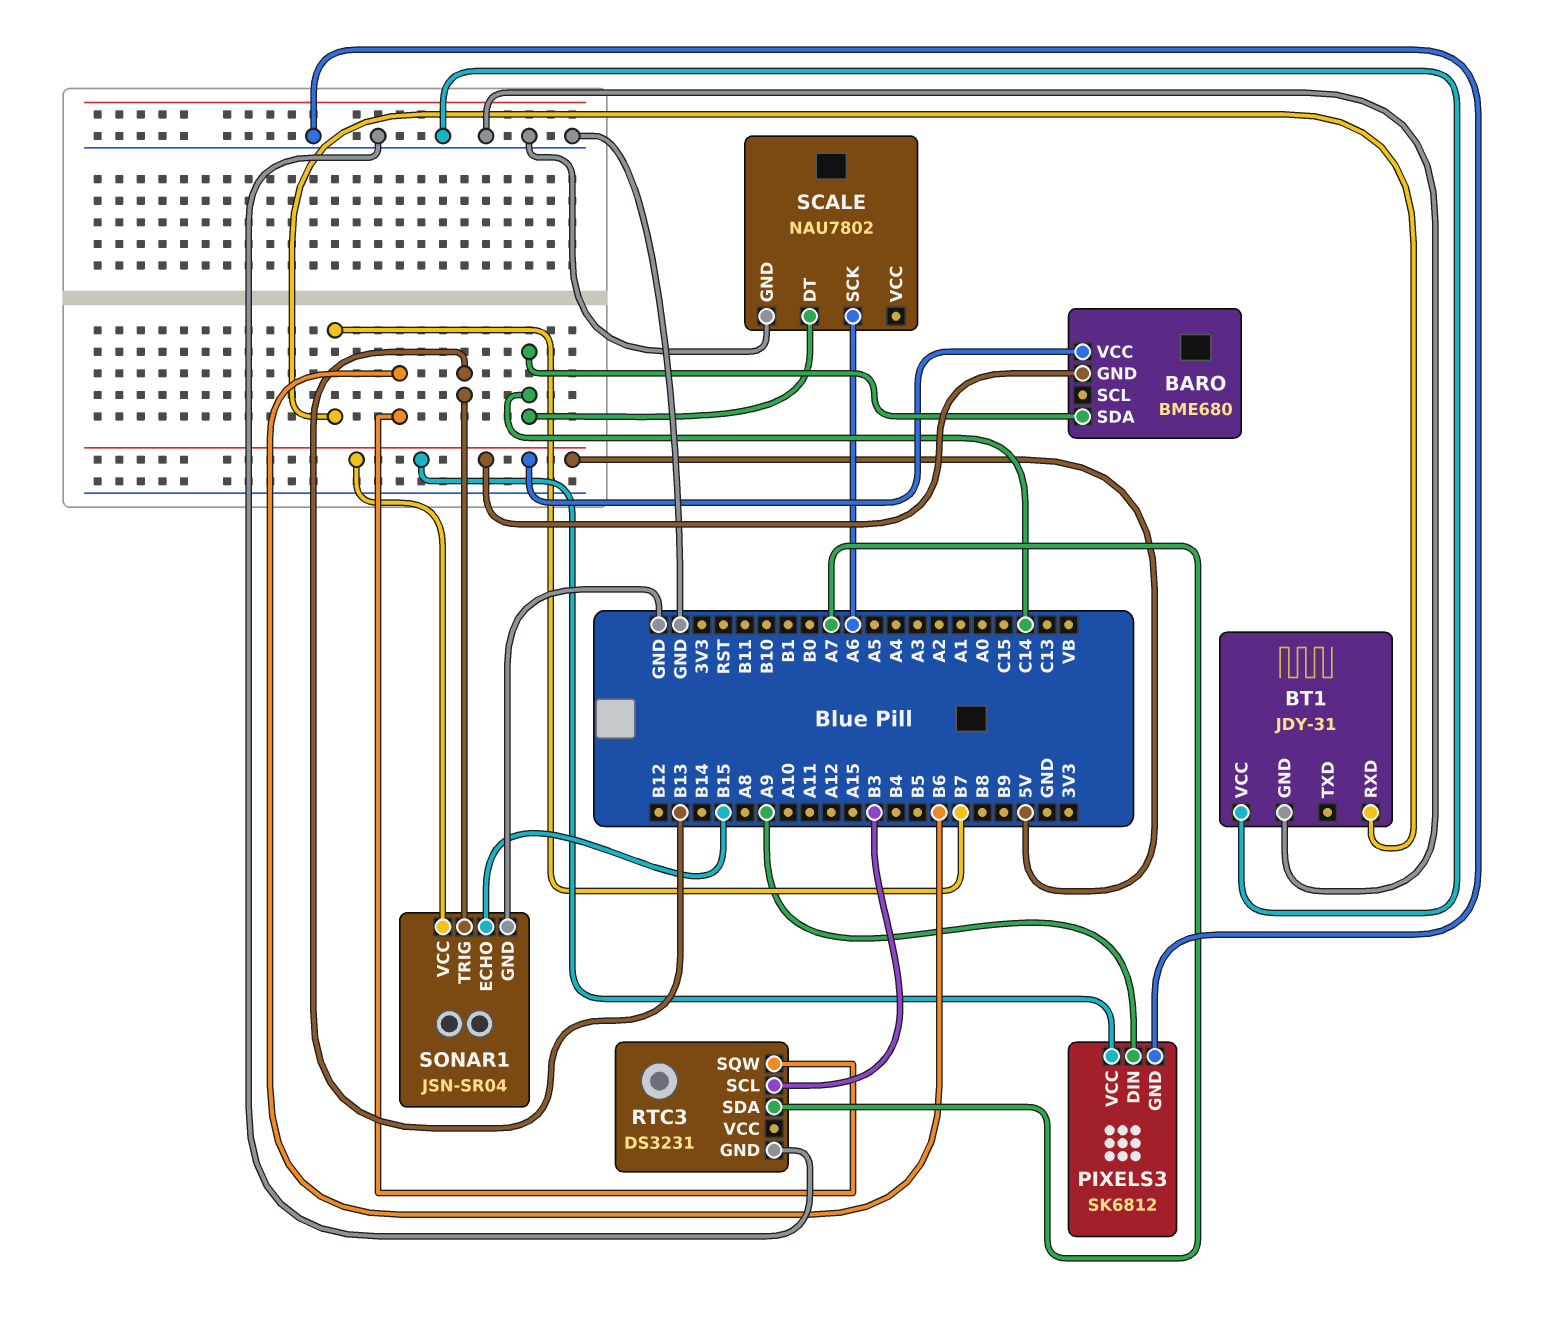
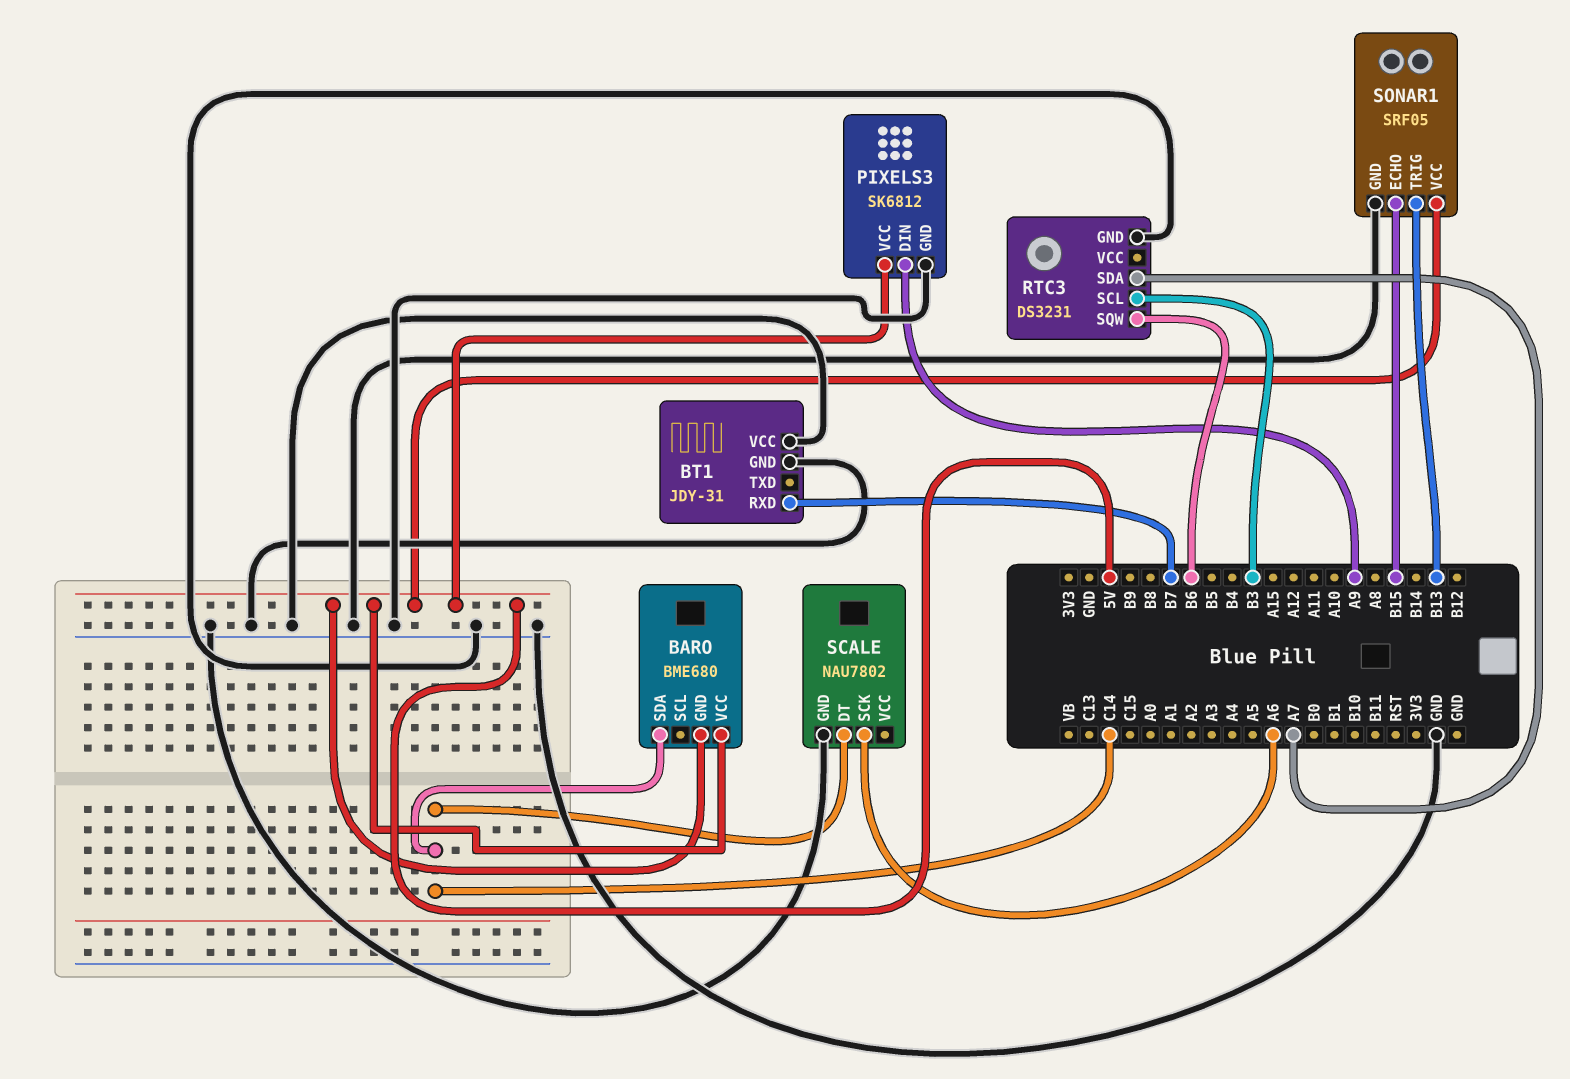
SONAR1: JSN-SR04 -> SRF05

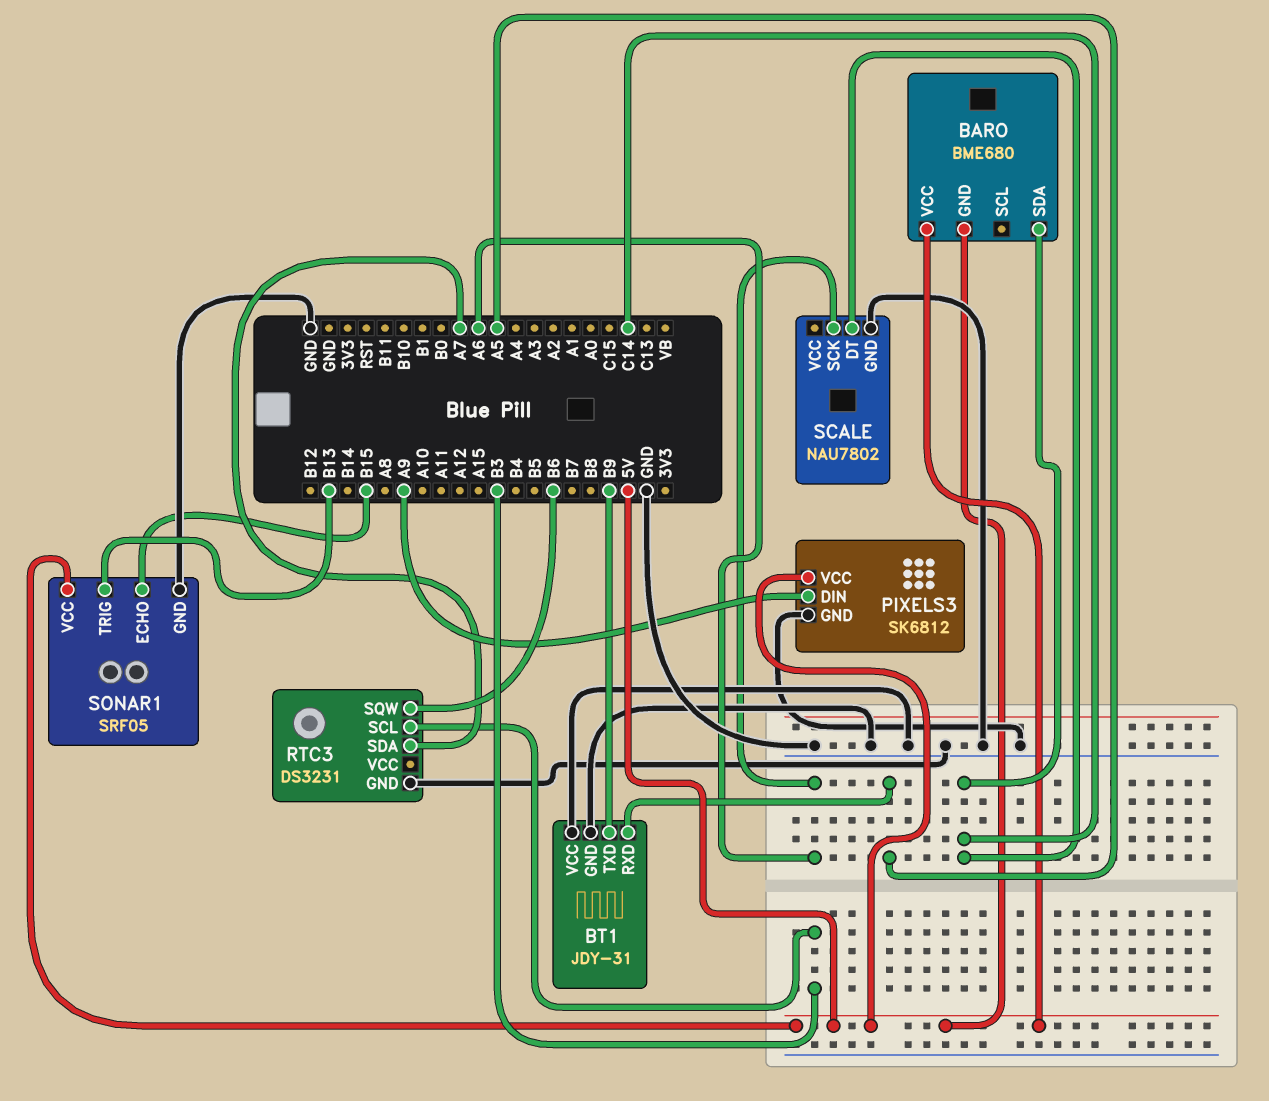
BT1 pin RXD: B7 -> A5
BT1 pin TXD: none -> B9

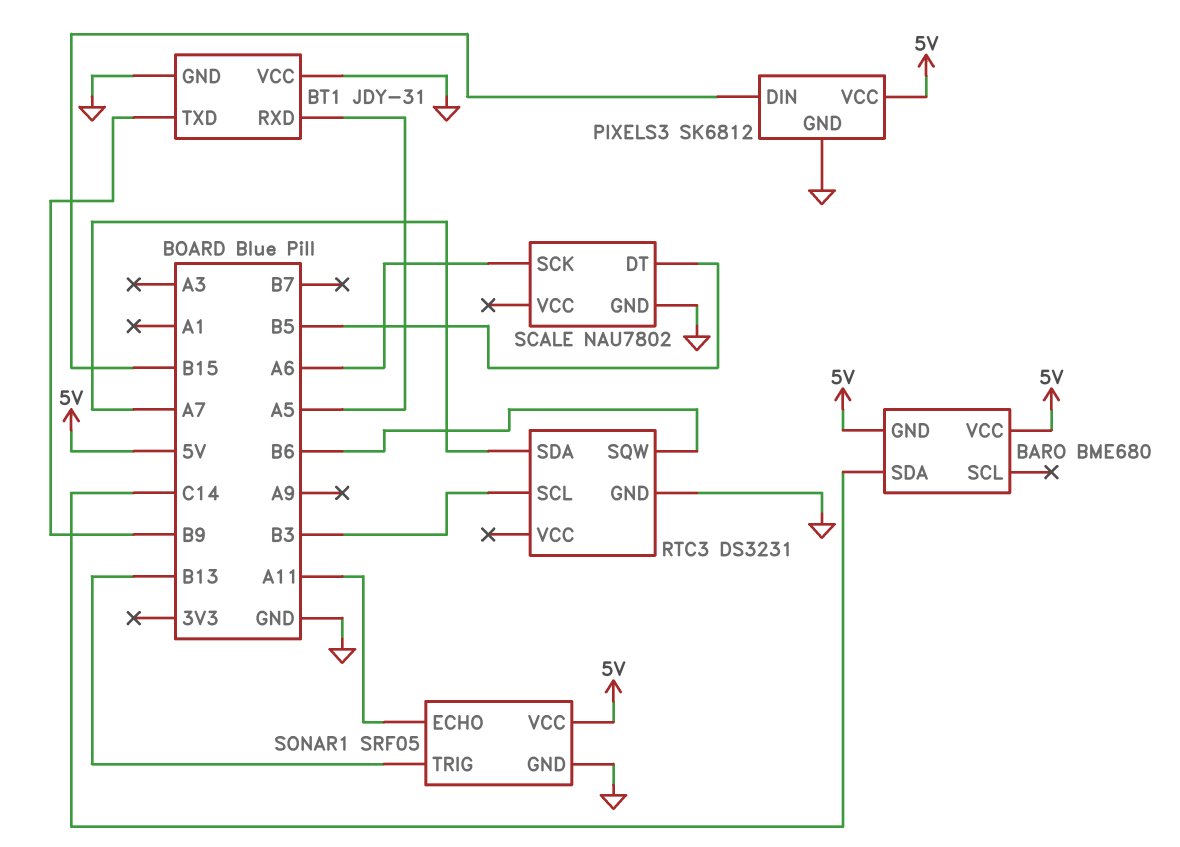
PIXELS3 pin DIN: A9 -> B15
SCALE pin DT: C14 -> B5
SONAR1 pin ECHO: B15 -> A11

